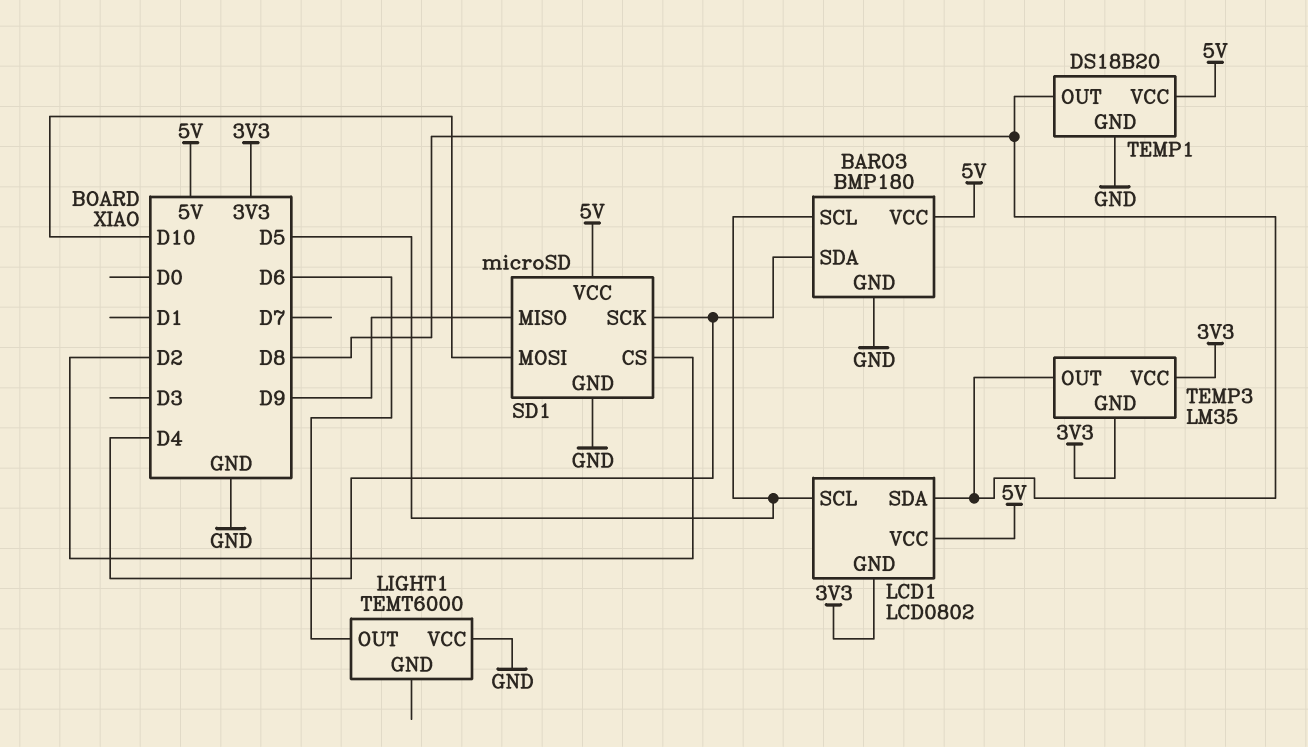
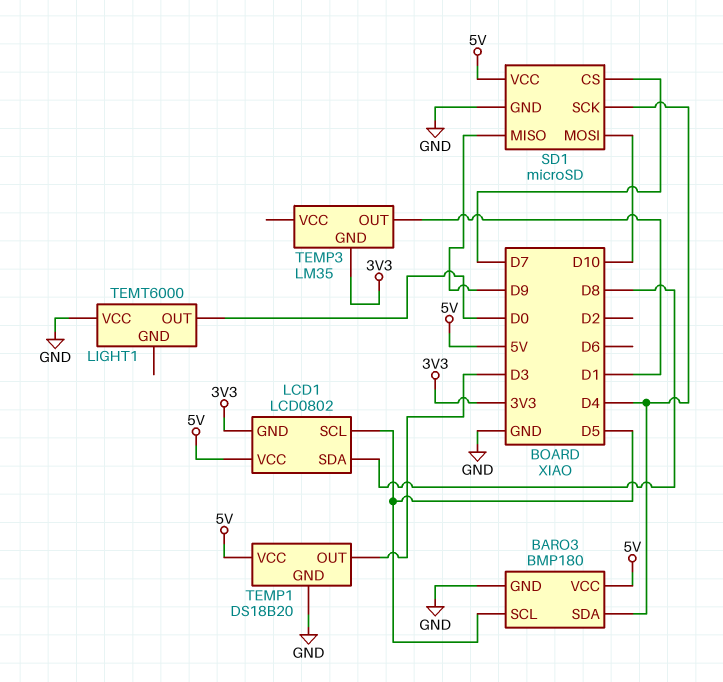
LIGHT1 pin OUT: D6 -> D0
SD1 pin CS: D2 -> D7
TEMP1 pin OUT: D8 -> D3
TEMP3 pin OUT: D8 -> D1
TEMP3 pin VCC: 3V3 -> none

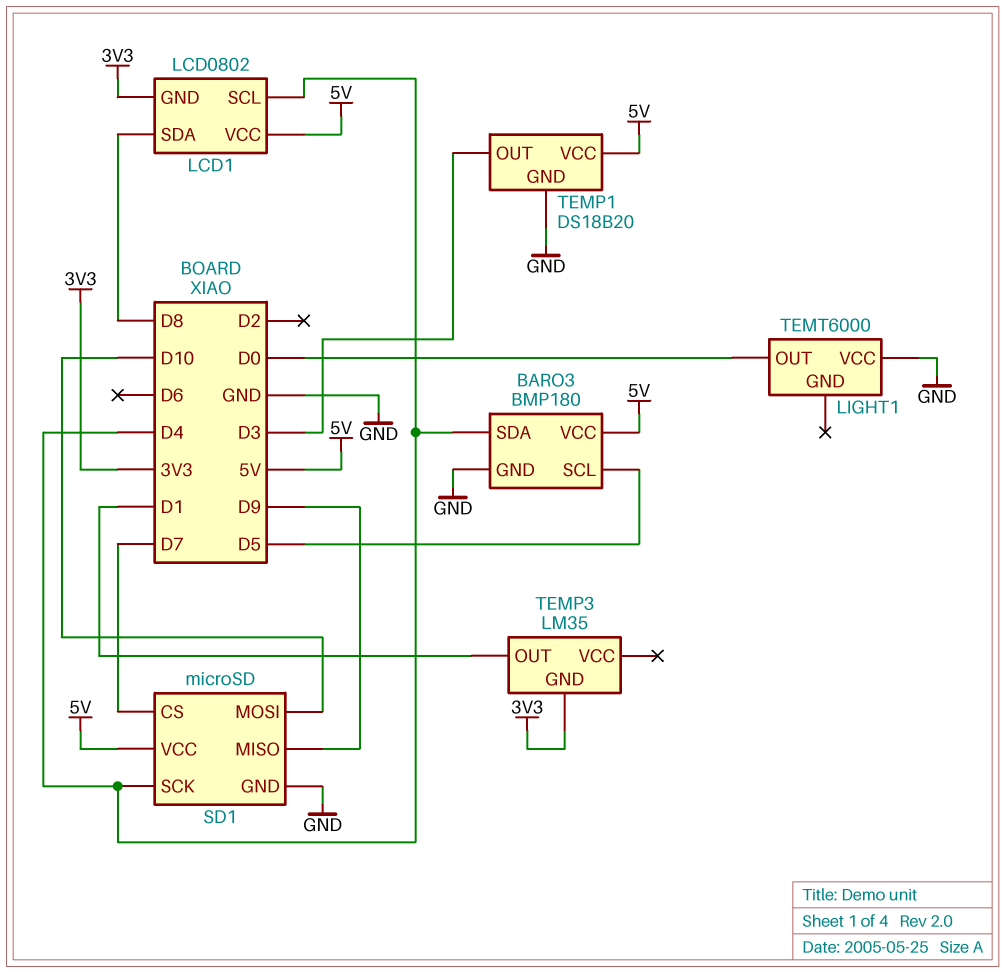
LCD1 pin SCL: D5 -> D4

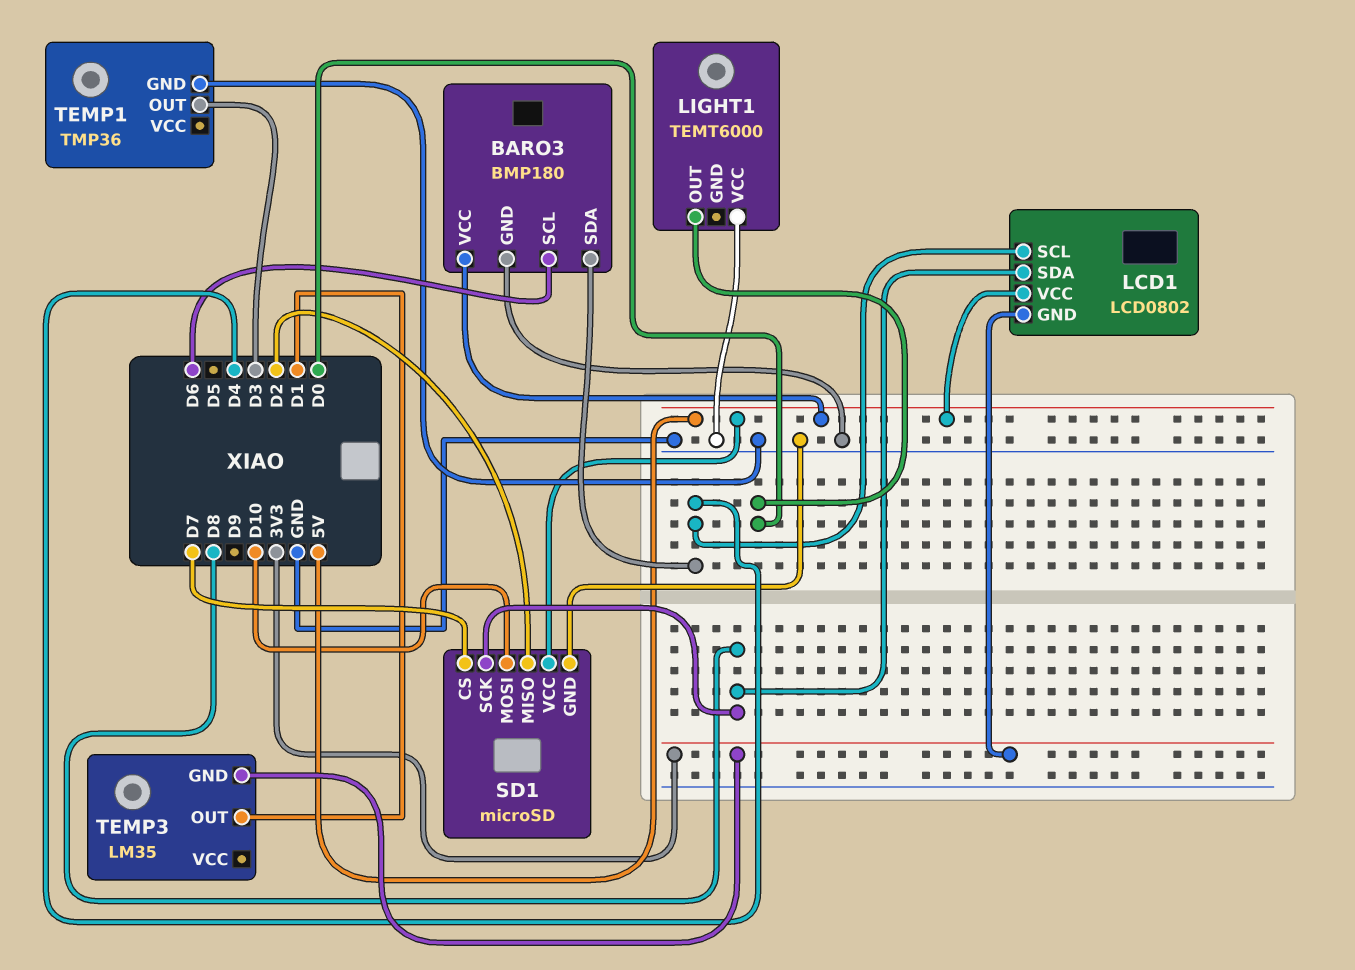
BARO3 pin SCL: D5 -> D6
SD1 pin MISO: D9 -> D2
SD1 pin SCK: D4 -> D8
TEMP1: DS18B20 -> TMP36
TEMP1 pin VCC: 5V -> none

